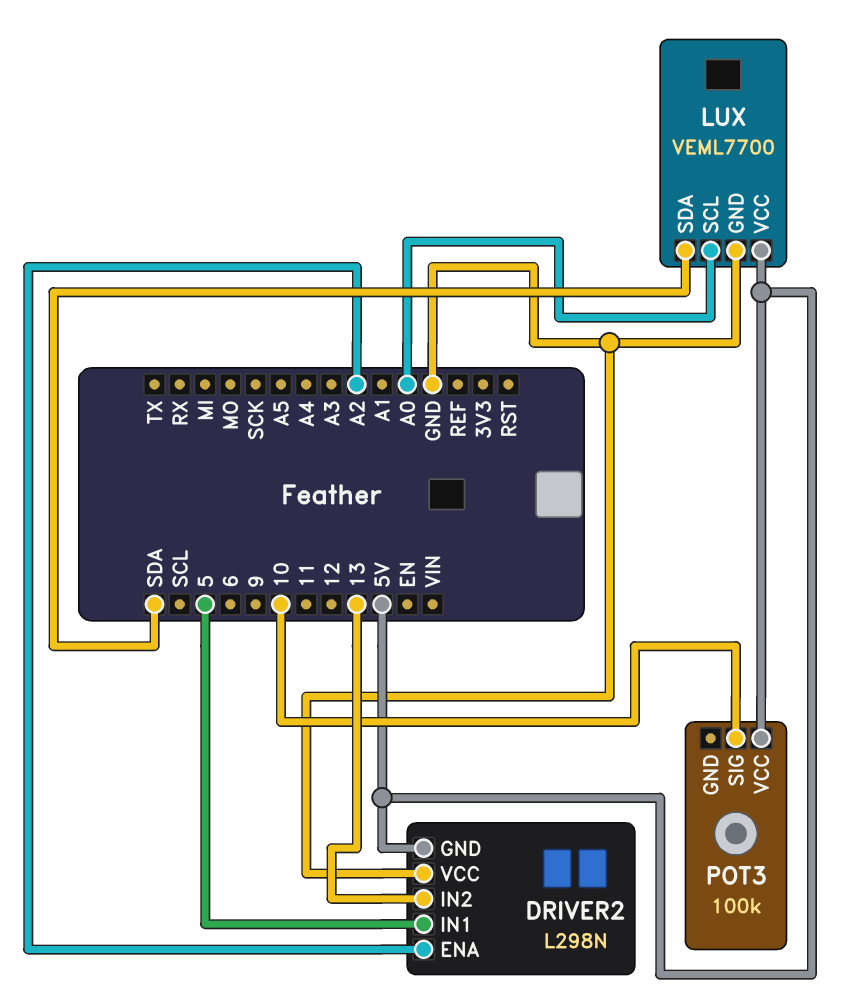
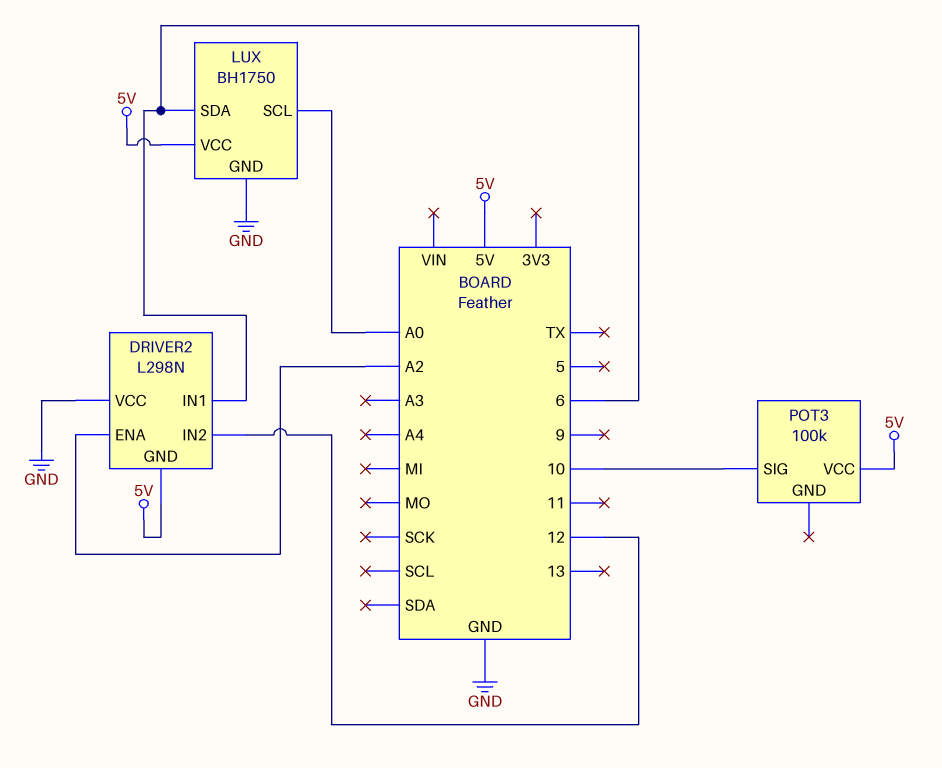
DRIVER2 pin IN1: 5 -> 6
DRIVER2 pin IN2: 13 -> 12
LUX: VEML7700 -> BH1750
LUX pin SDA: SDA -> 6

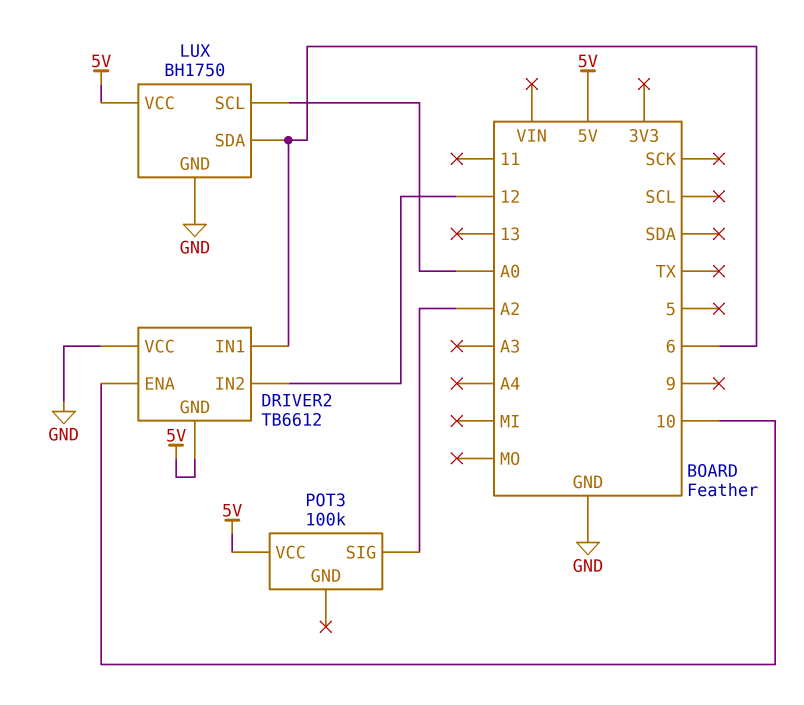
DRIVER2: L298N -> TB6612
DRIVER2 pin ENA: A2 -> 10
POT3 pin SIG: 10 -> A2

